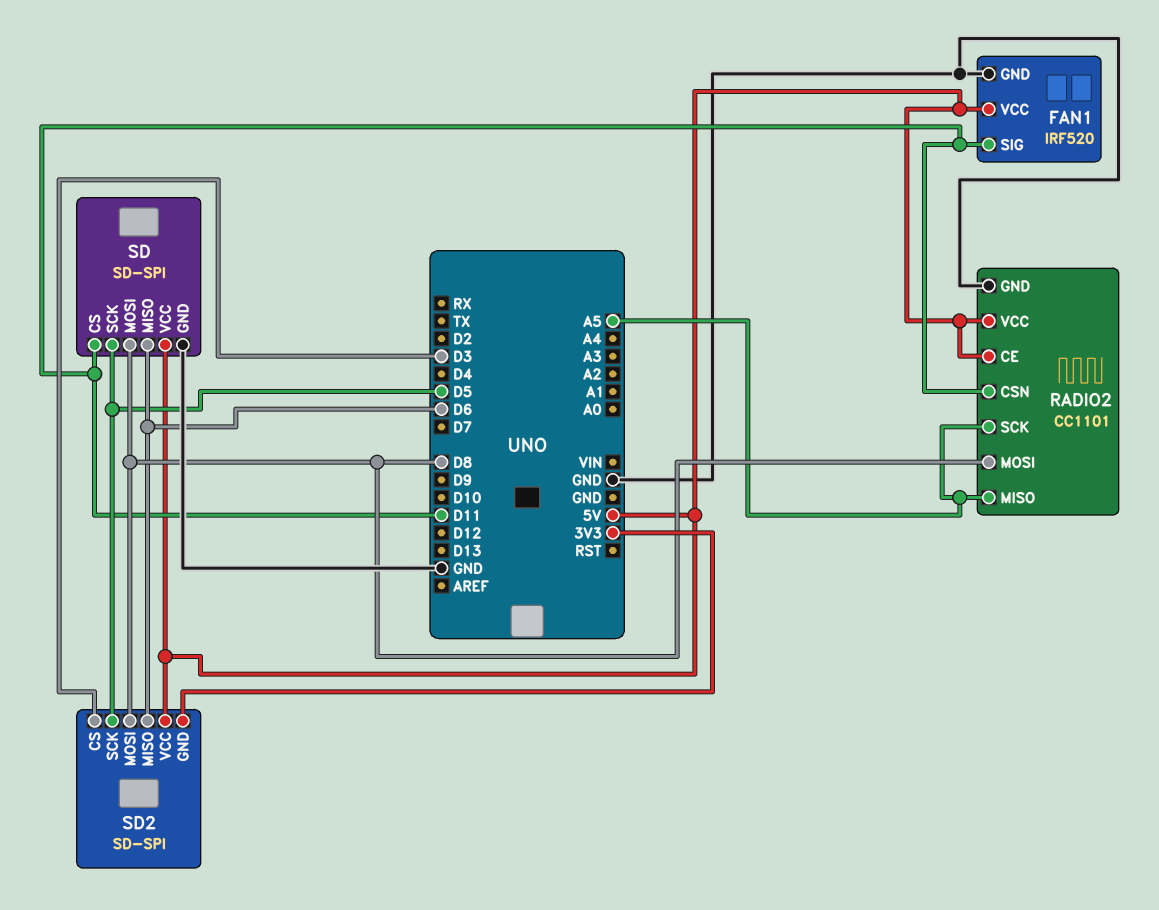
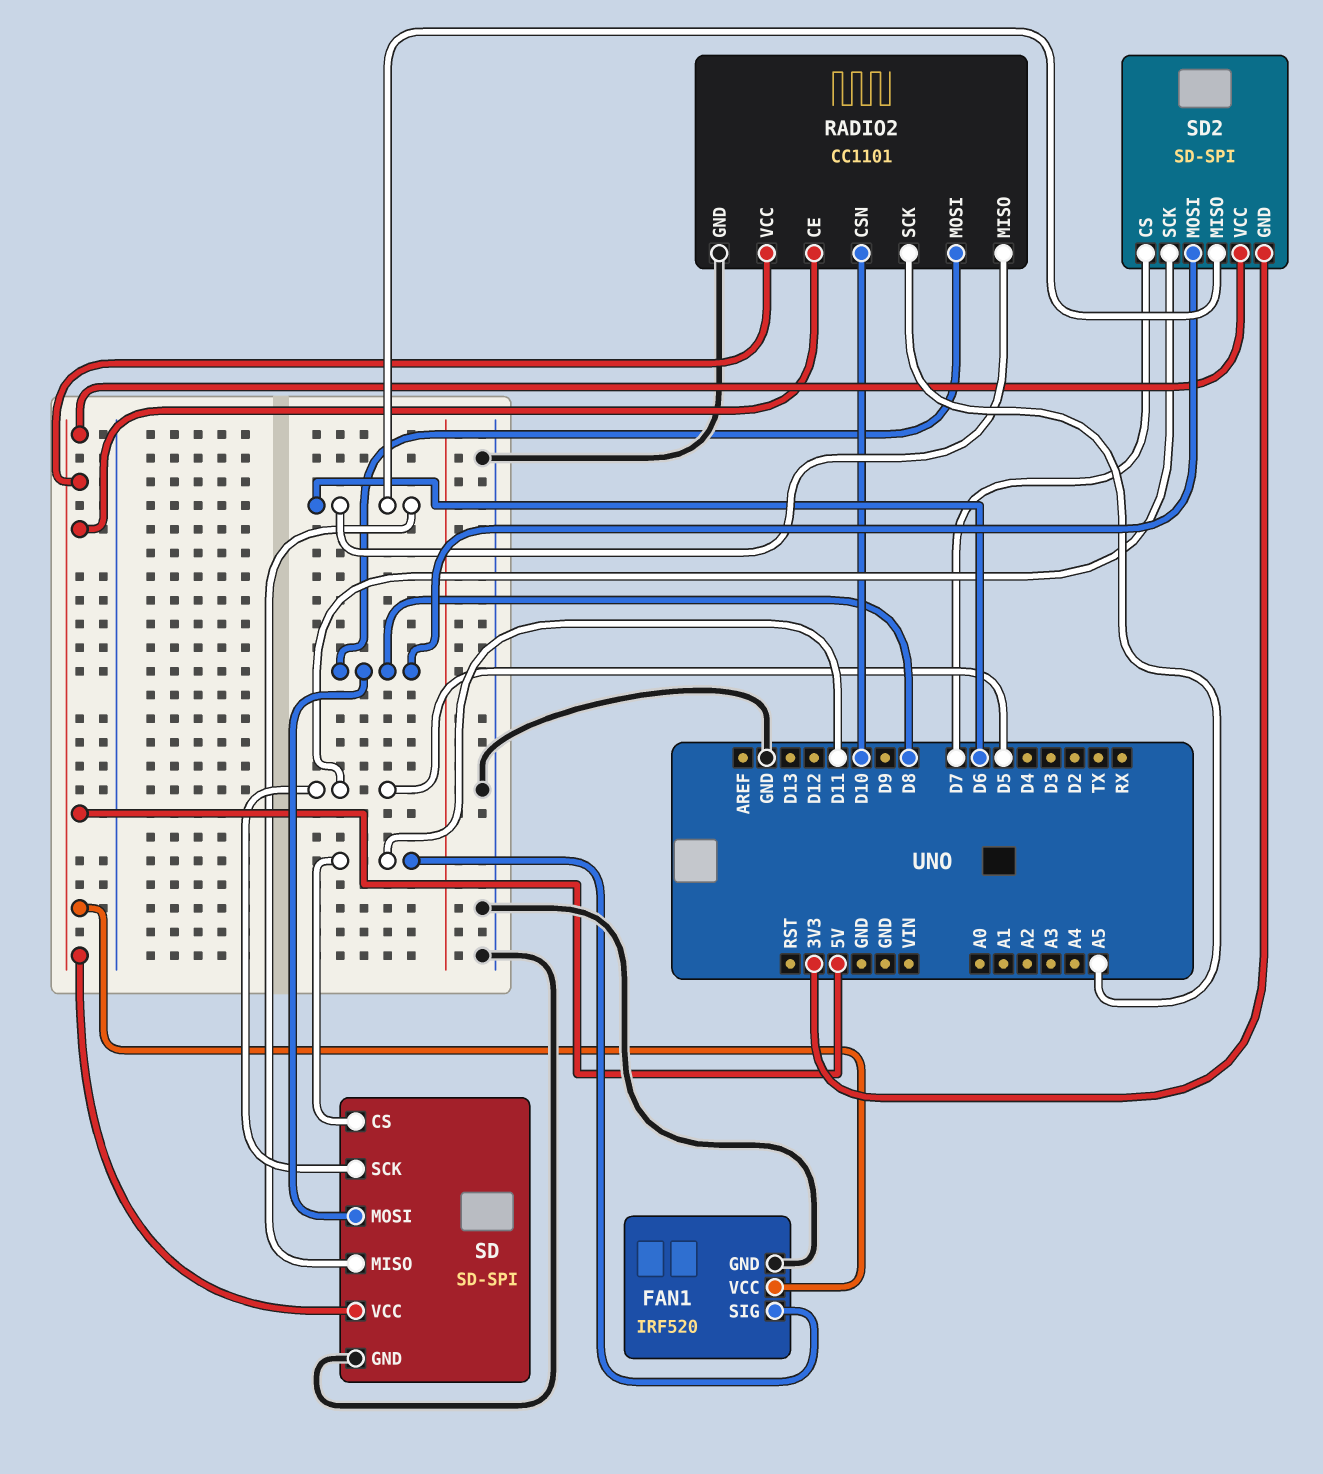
RADIO2 pin CSN: D11 -> D10
RADIO2 pin MISO: A5 -> D6
SD2 pin CS: D3 -> D7

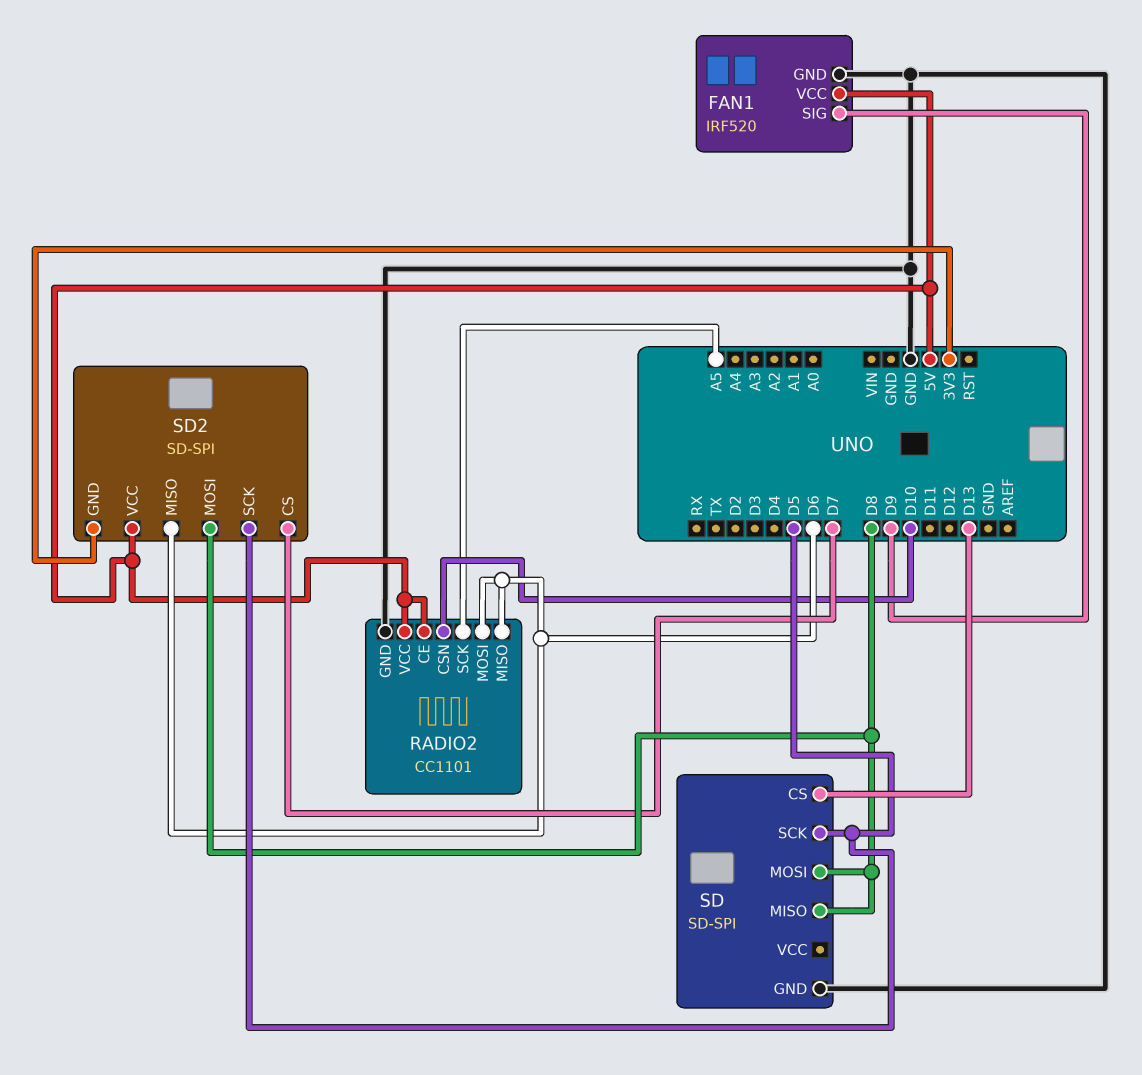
FAN1 pin SIG: D11 -> D9
RADIO2 pin MOSI: D8 -> D6
SD pin CS: D11 -> D13
SD pin MISO: D6 -> D8
SD pin VCC: 5V -> none

